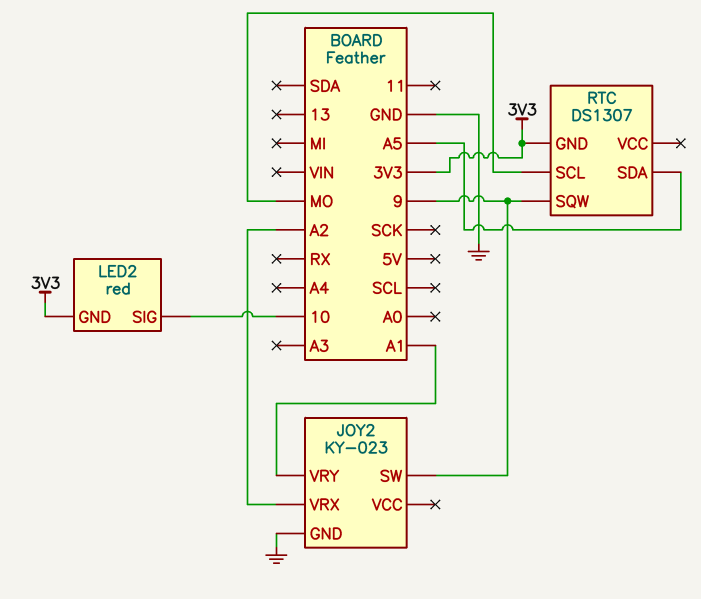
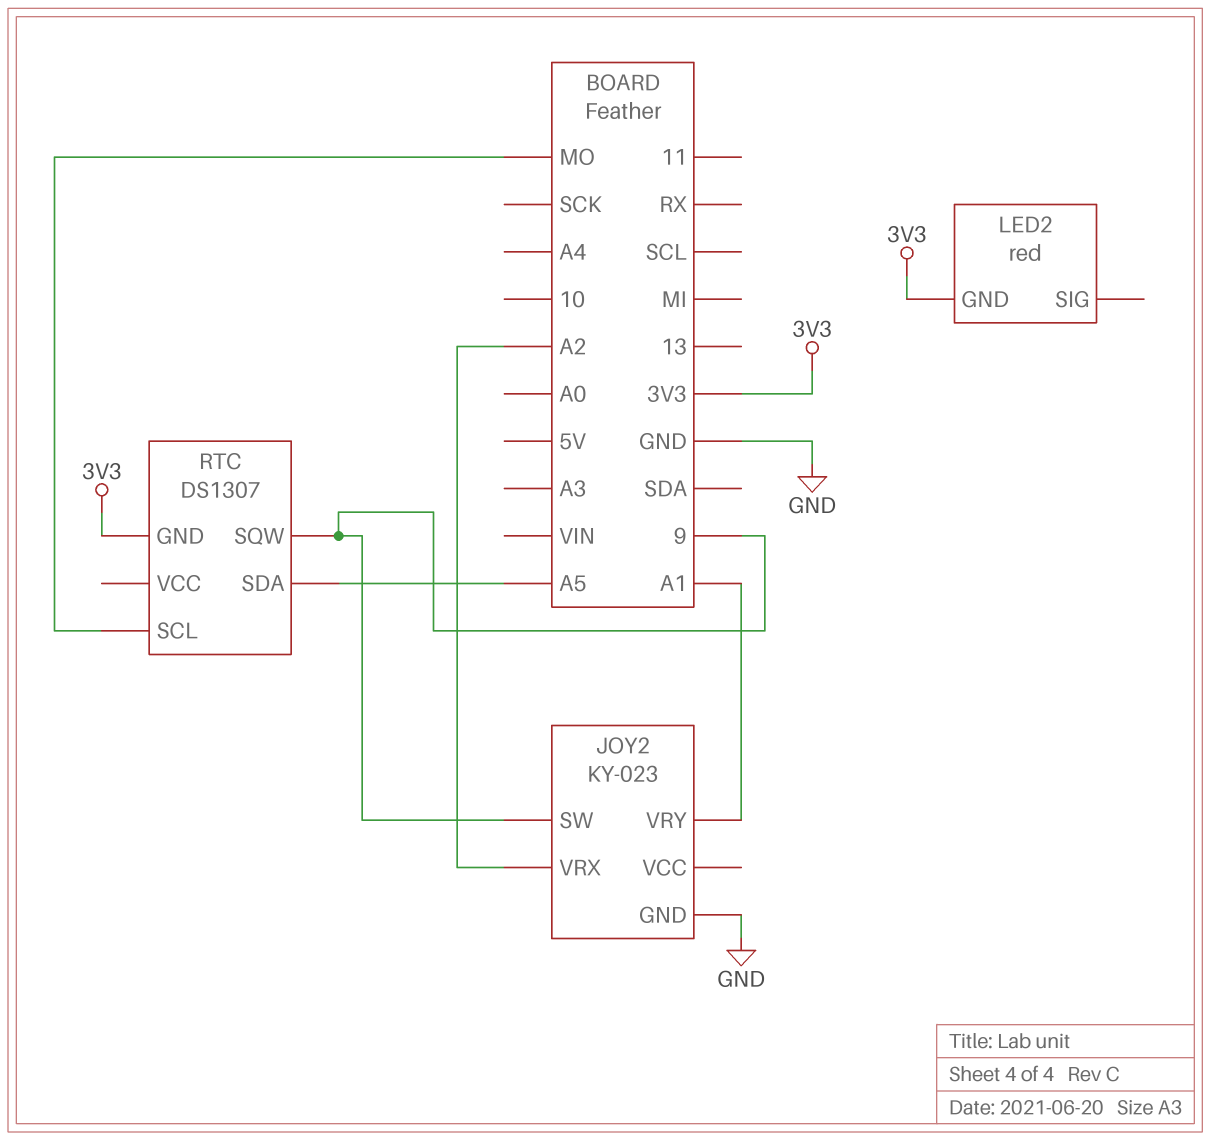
LED2 pin SIG: 10 -> none

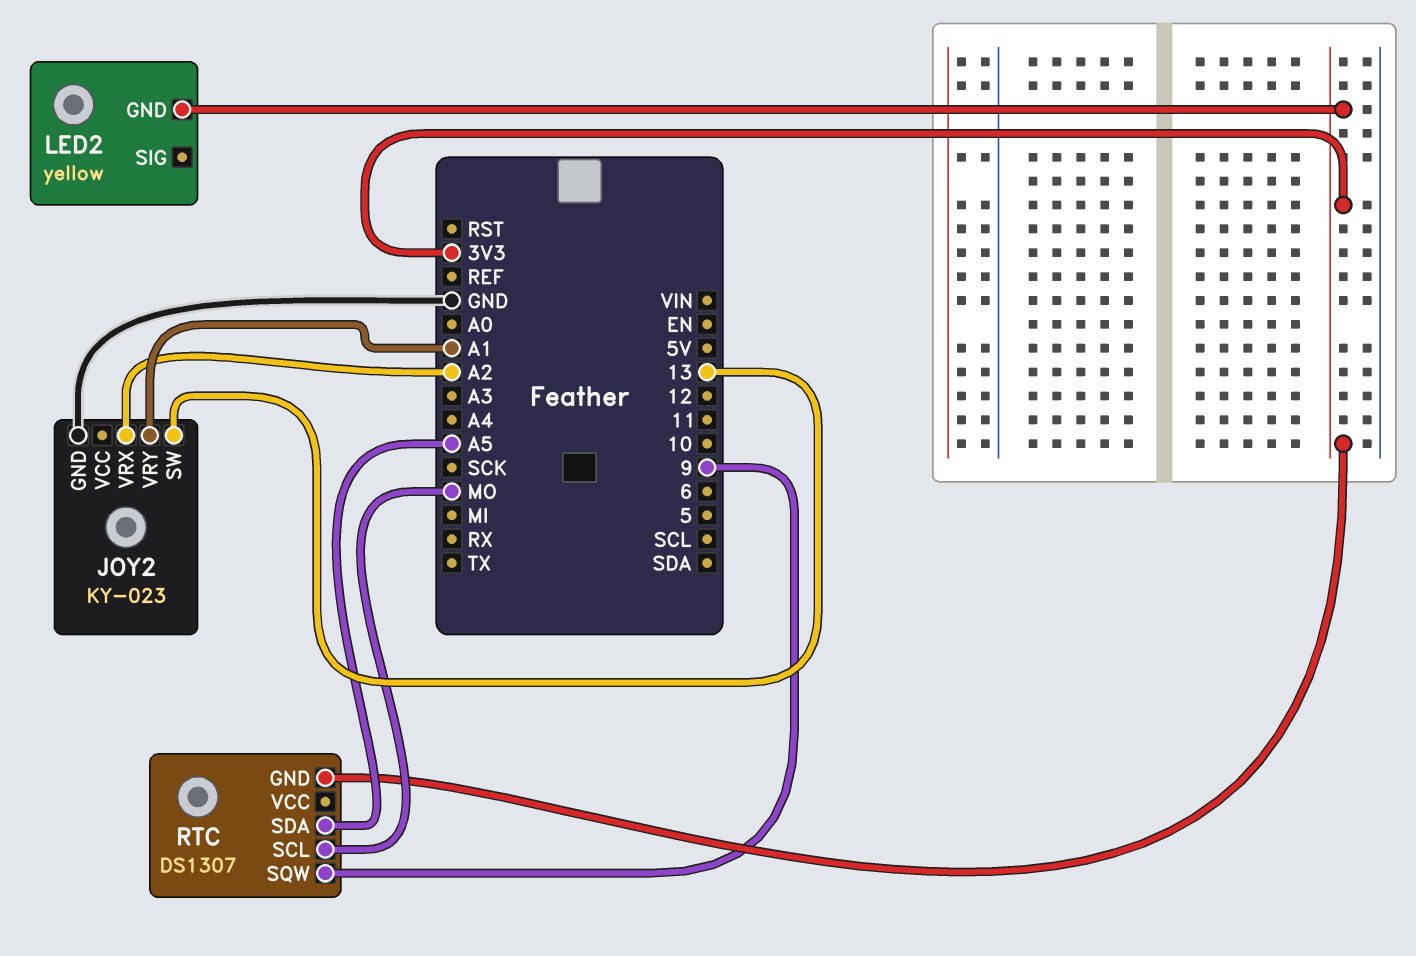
JOY2 pin SW: 9 -> 13
LED2: red -> yellow

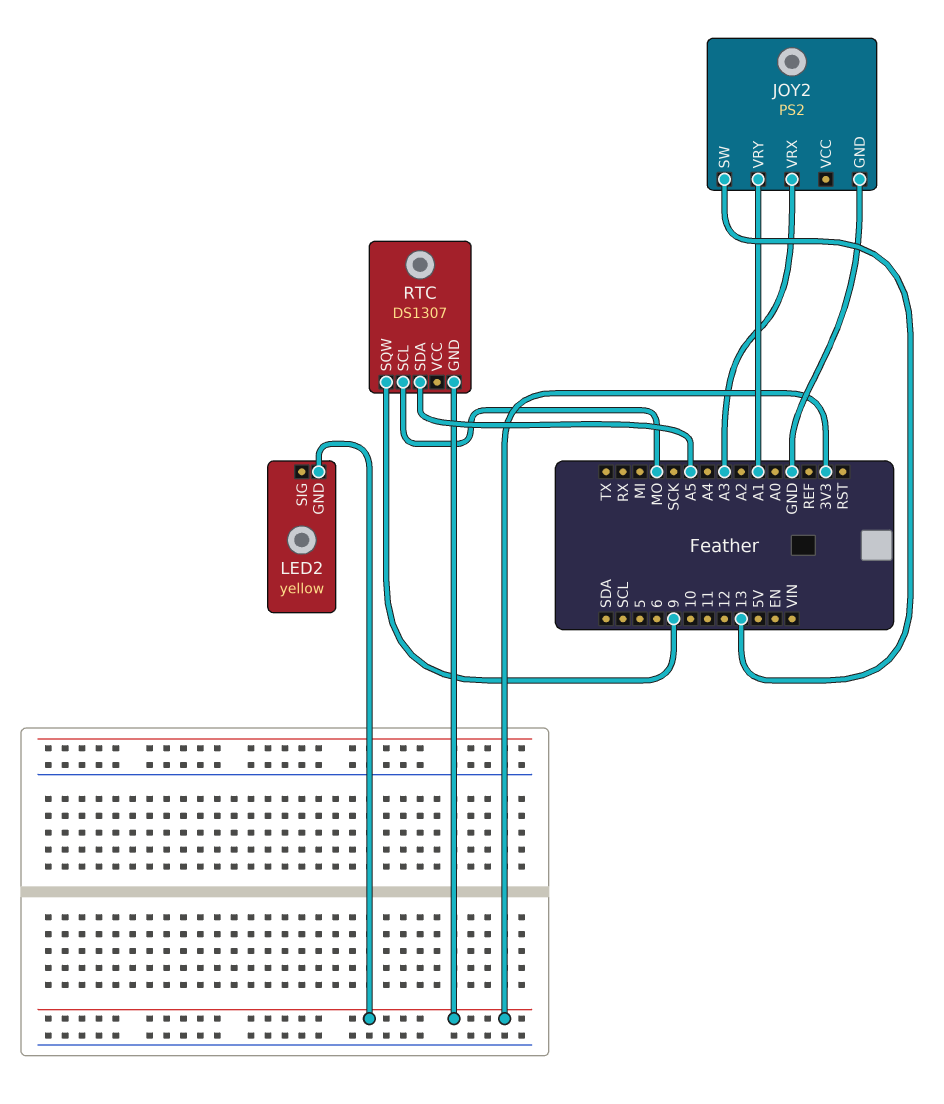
JOY2: KY-023 -> PS2
JOY2 pin VRX: A2 -> A3

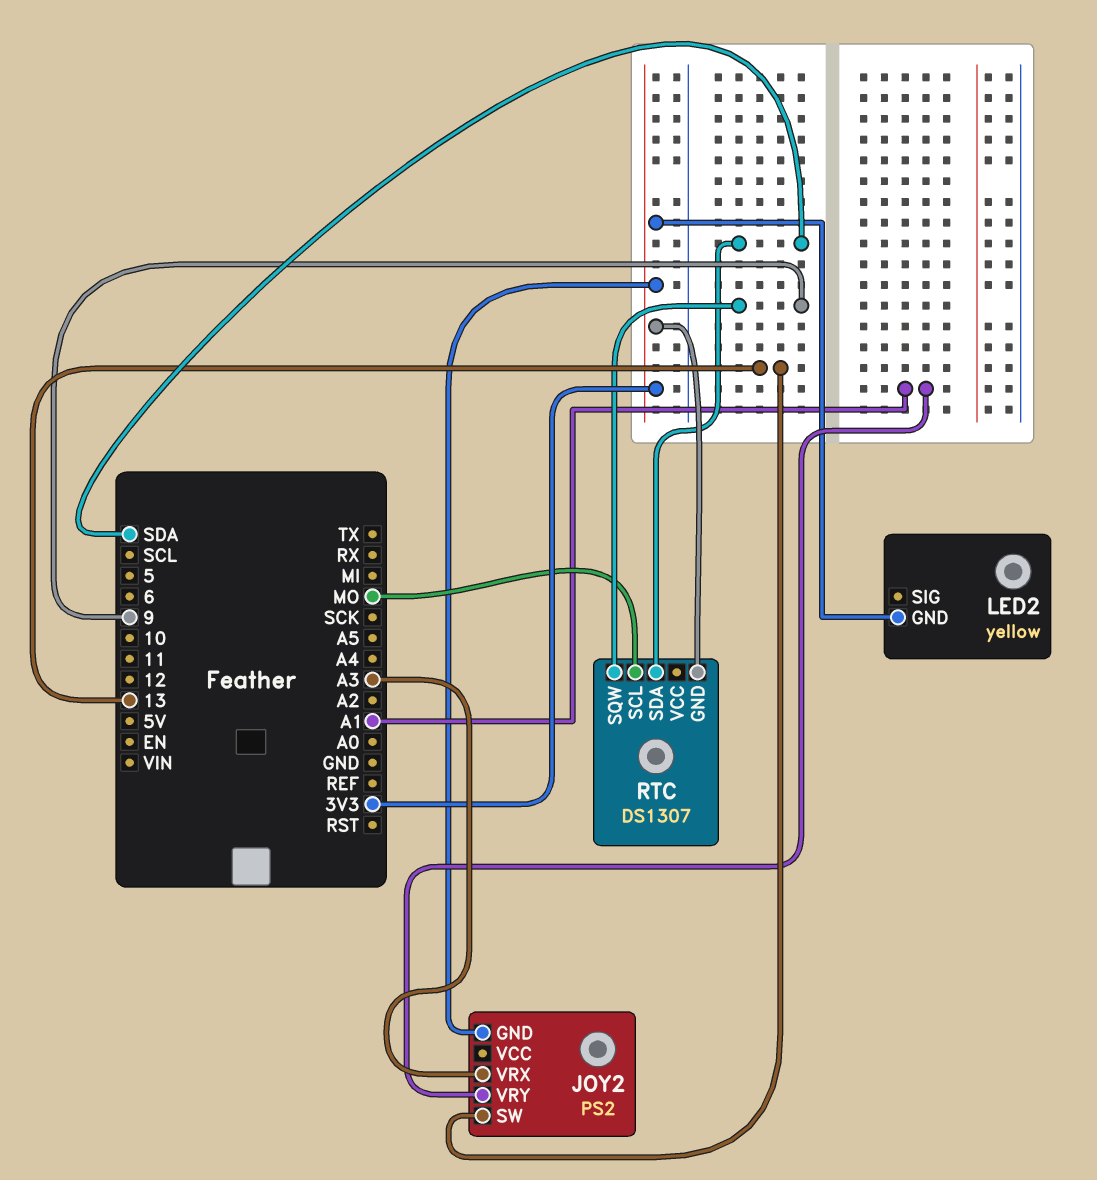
JOY2 pin GND: GND -> 3V3
RTC pin SDA: A5 -> SDA

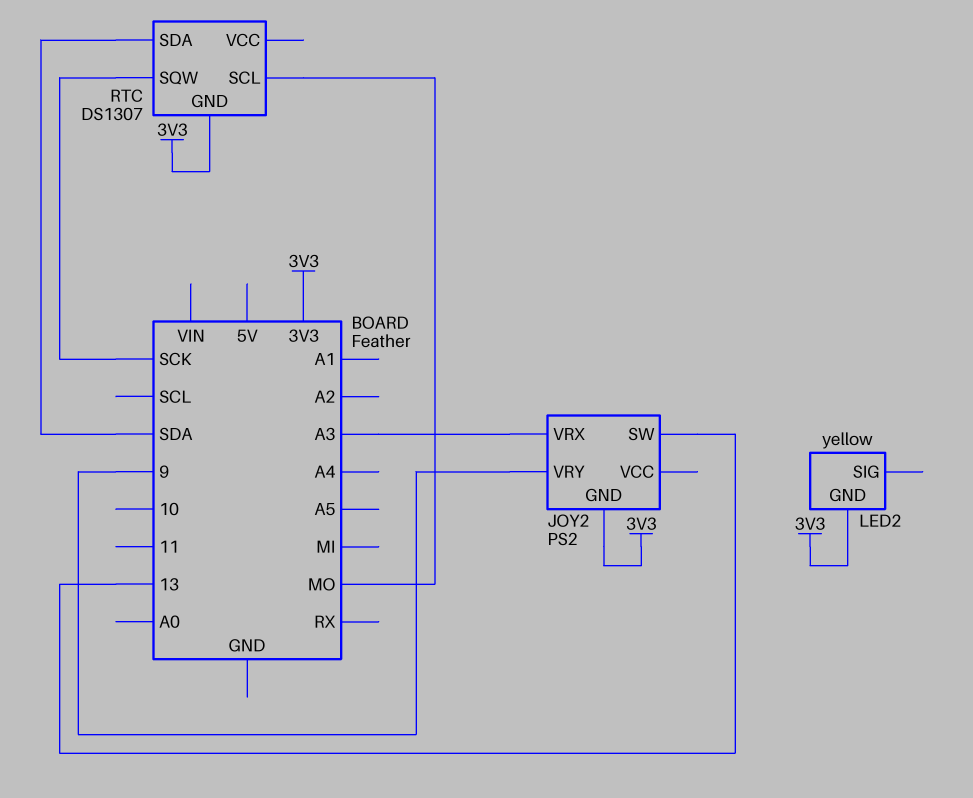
JOY2 pin VRY: A1 -> 9
RTC pin SQW: 9 -> SCK

